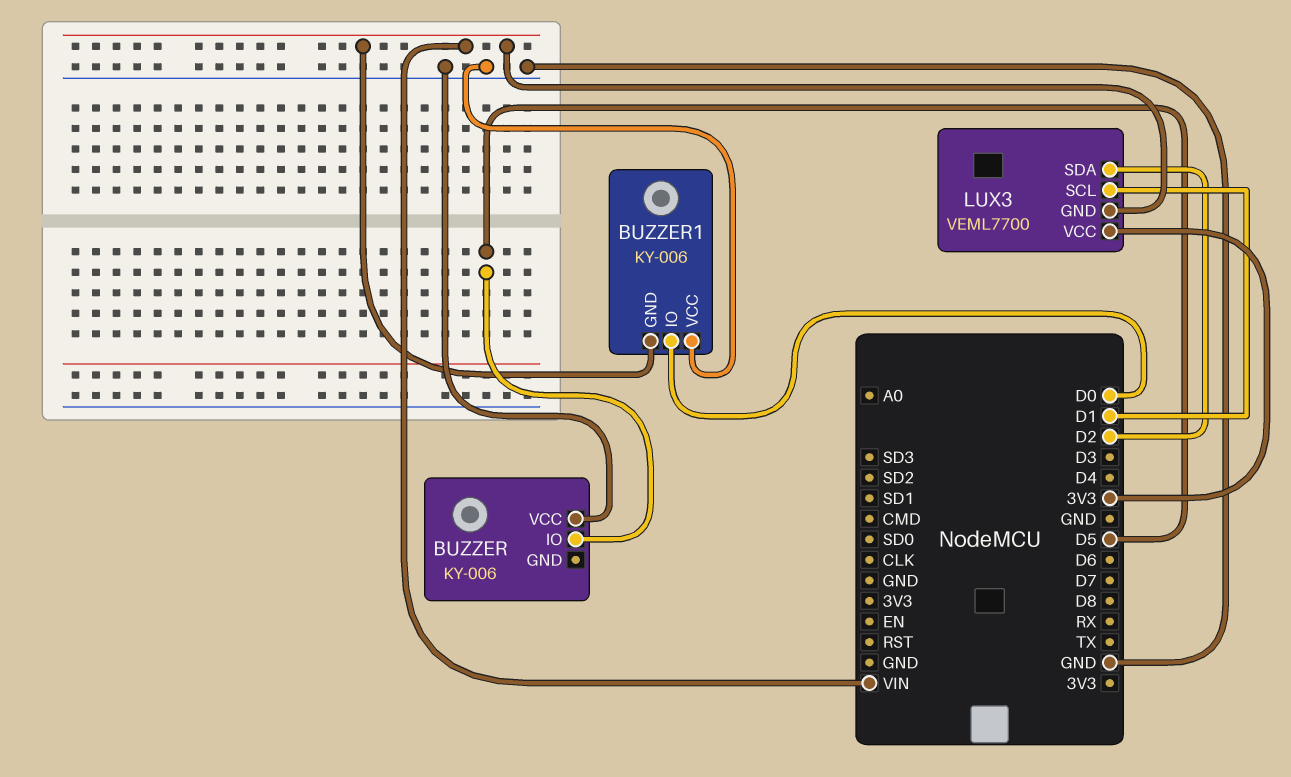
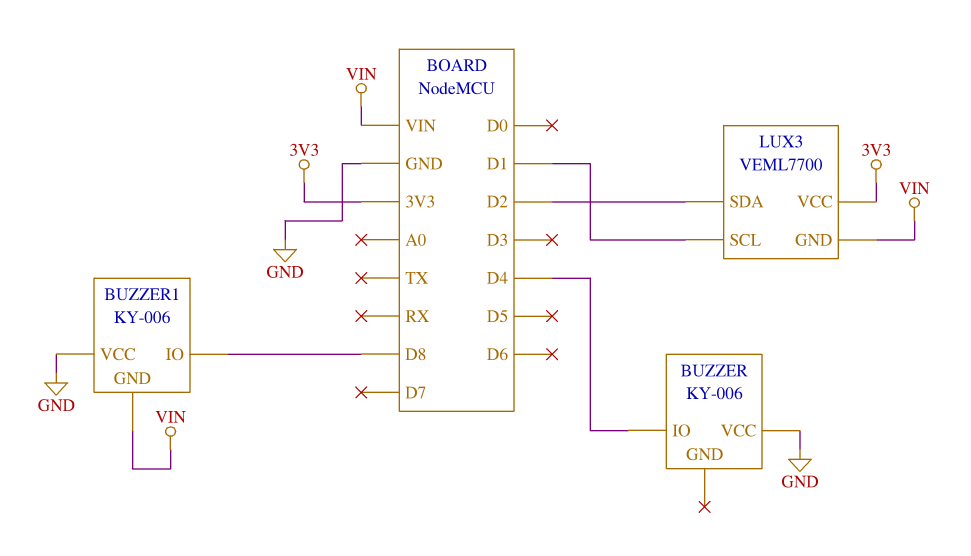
BUZZER pin IO: D5 -> D4
BUZZER1 pin IO: D0 -> D8

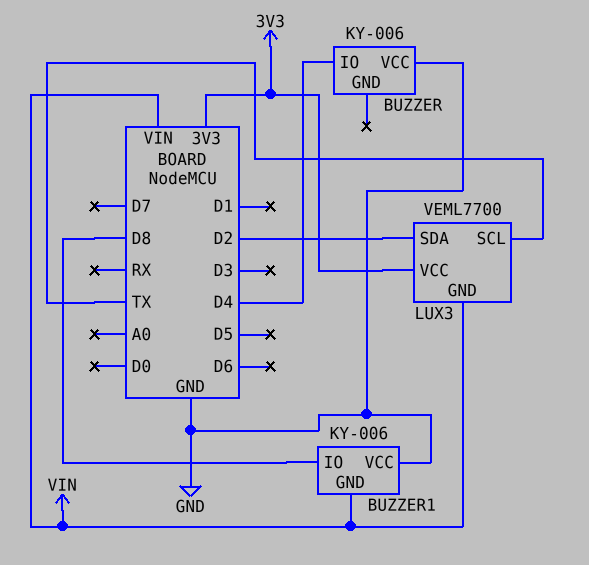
LUX3 pin SCL: D1 -> TX

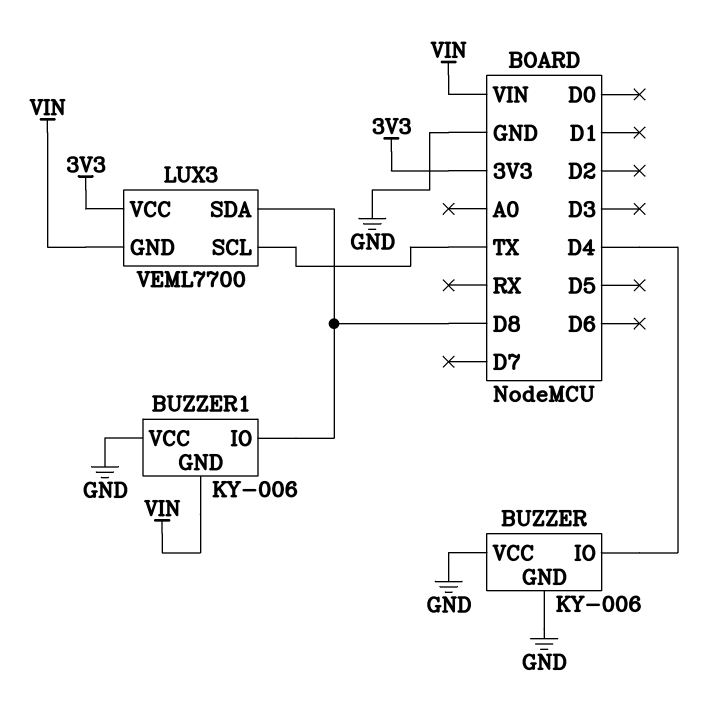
BUZZER pin GND: none -> GND
LUX3 pin SDA: D2 -> D8

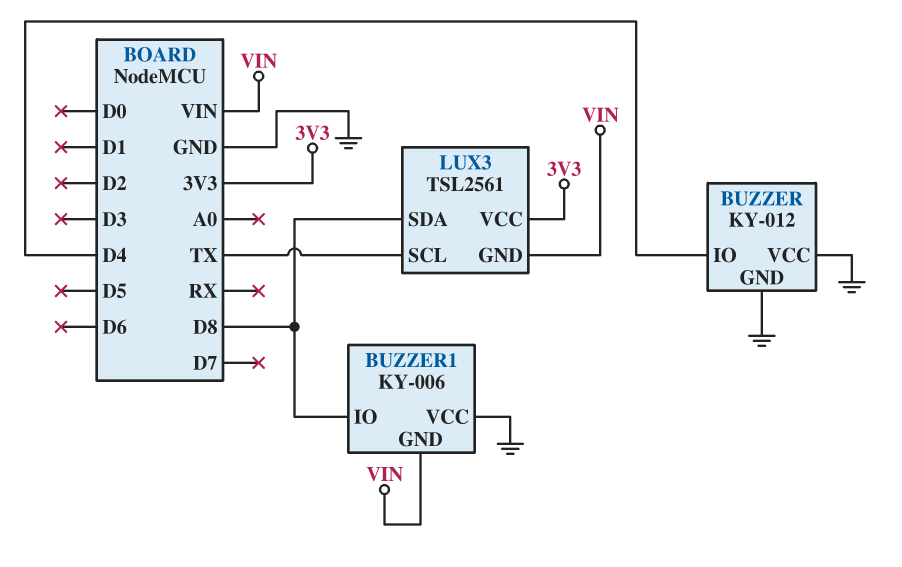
BUZZER: KY-006 -> KY-012
LUX3: VEML7700 -> TSL2561

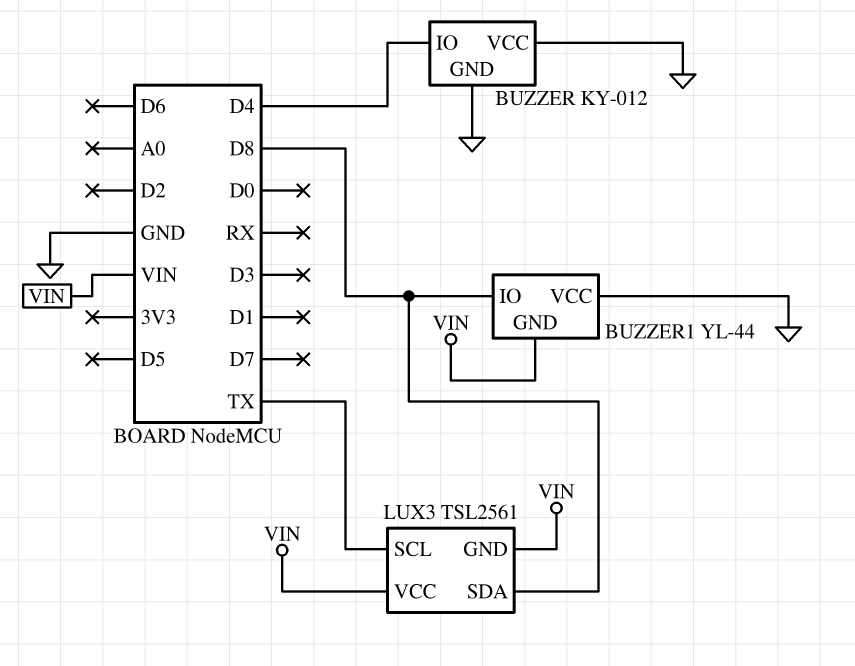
BUZZER1: KY-006 -> YL-44
LUX3 pin VCC: 3V3 -> VIN

